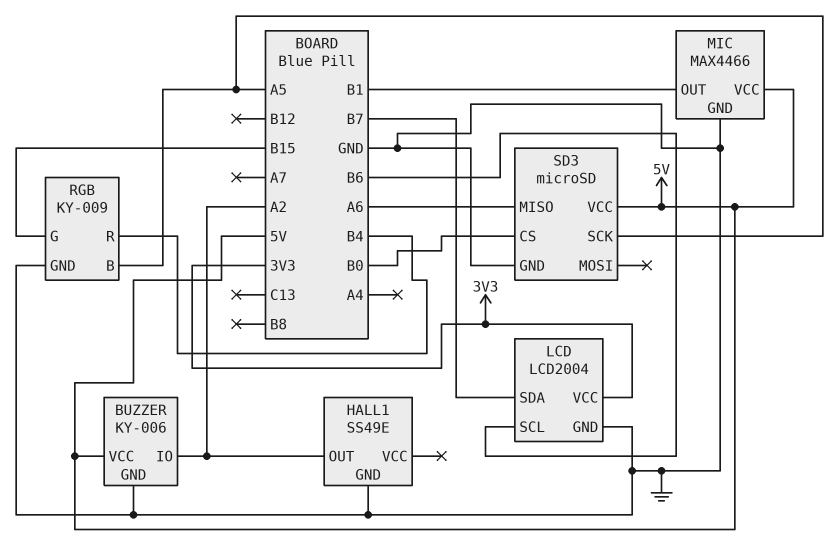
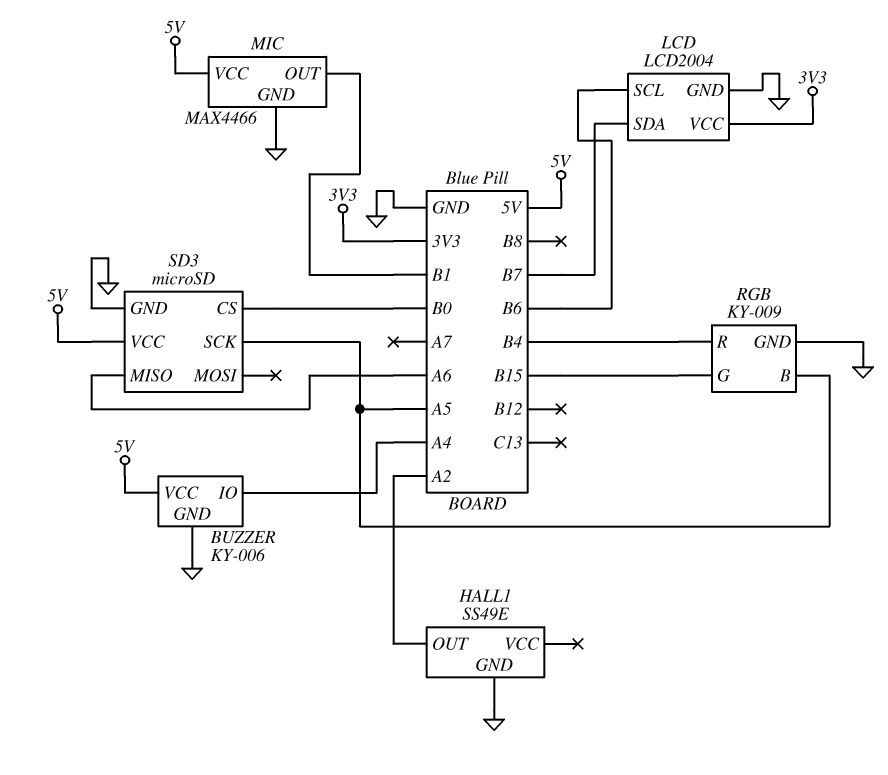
BUZZER pin IO: A2 -> A4

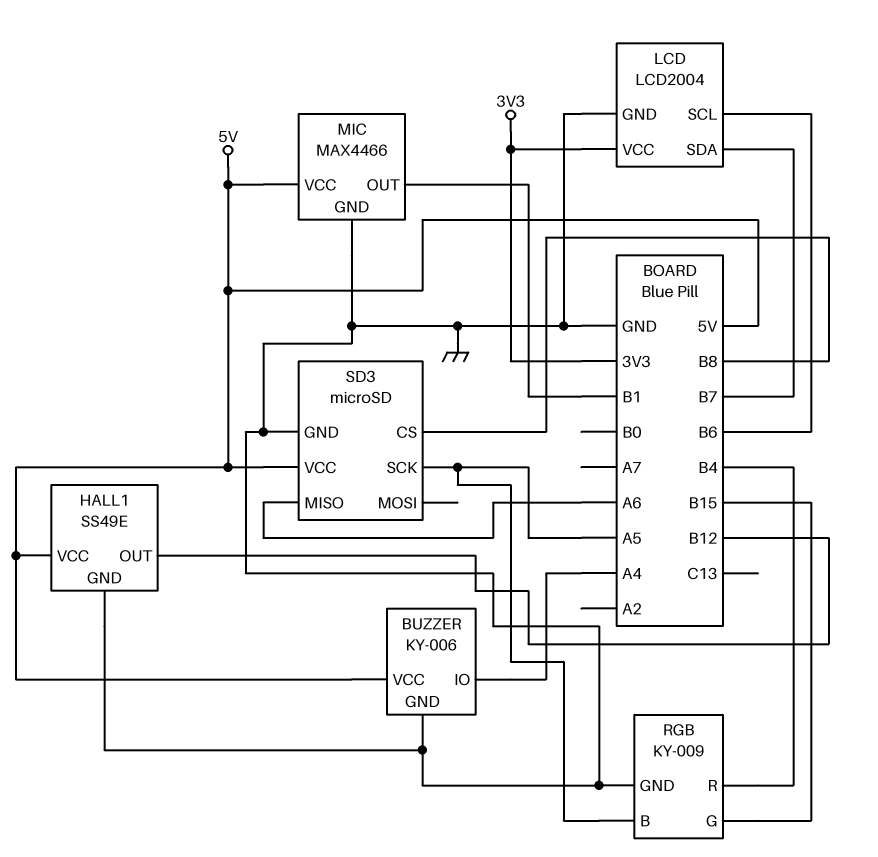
HALL1 pin OUT: A2 -> B12
HALL1 pin VCC: none -> 5V
SD3 pin CS: B0 -> B8

